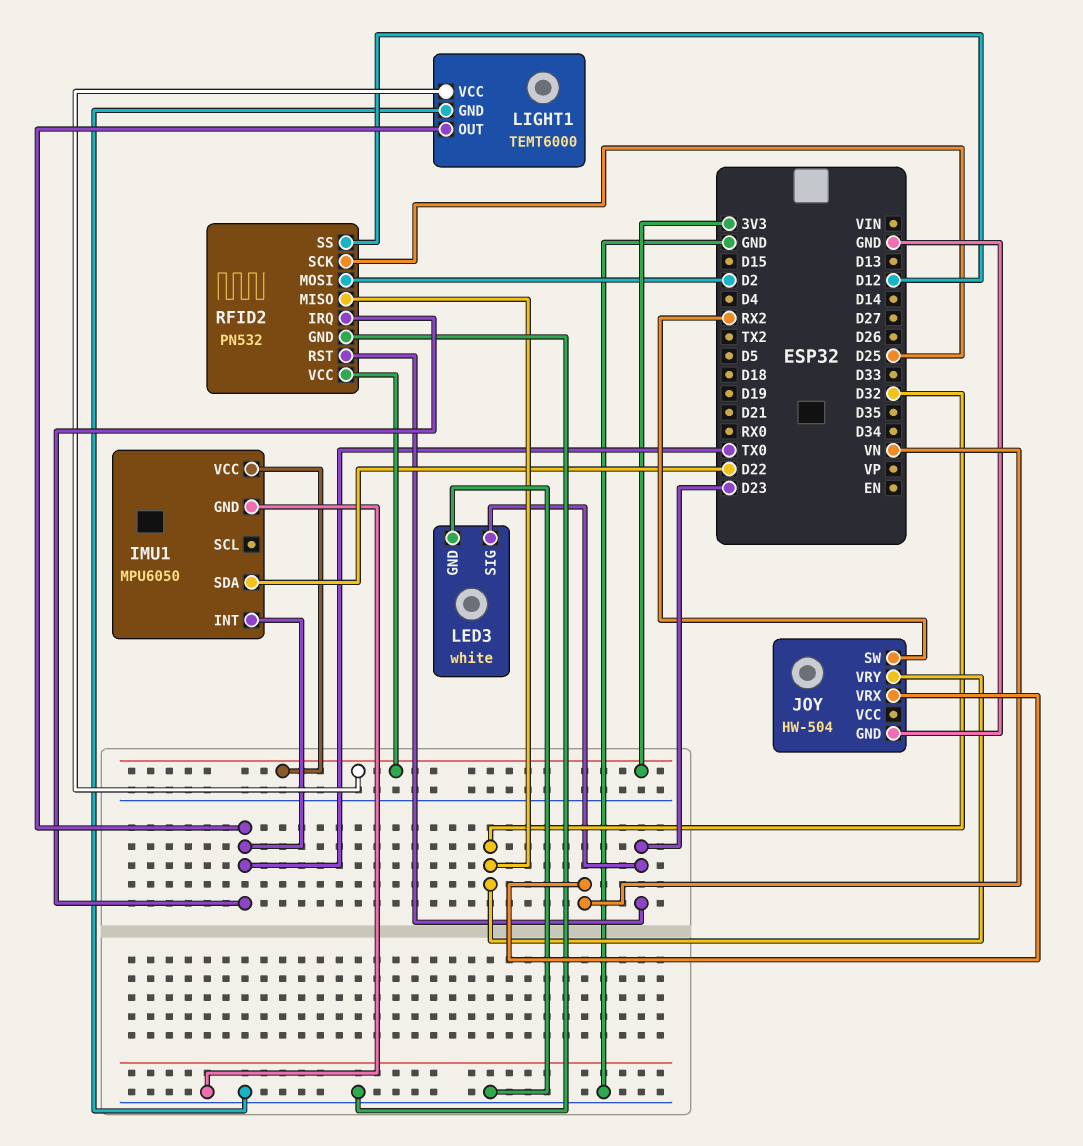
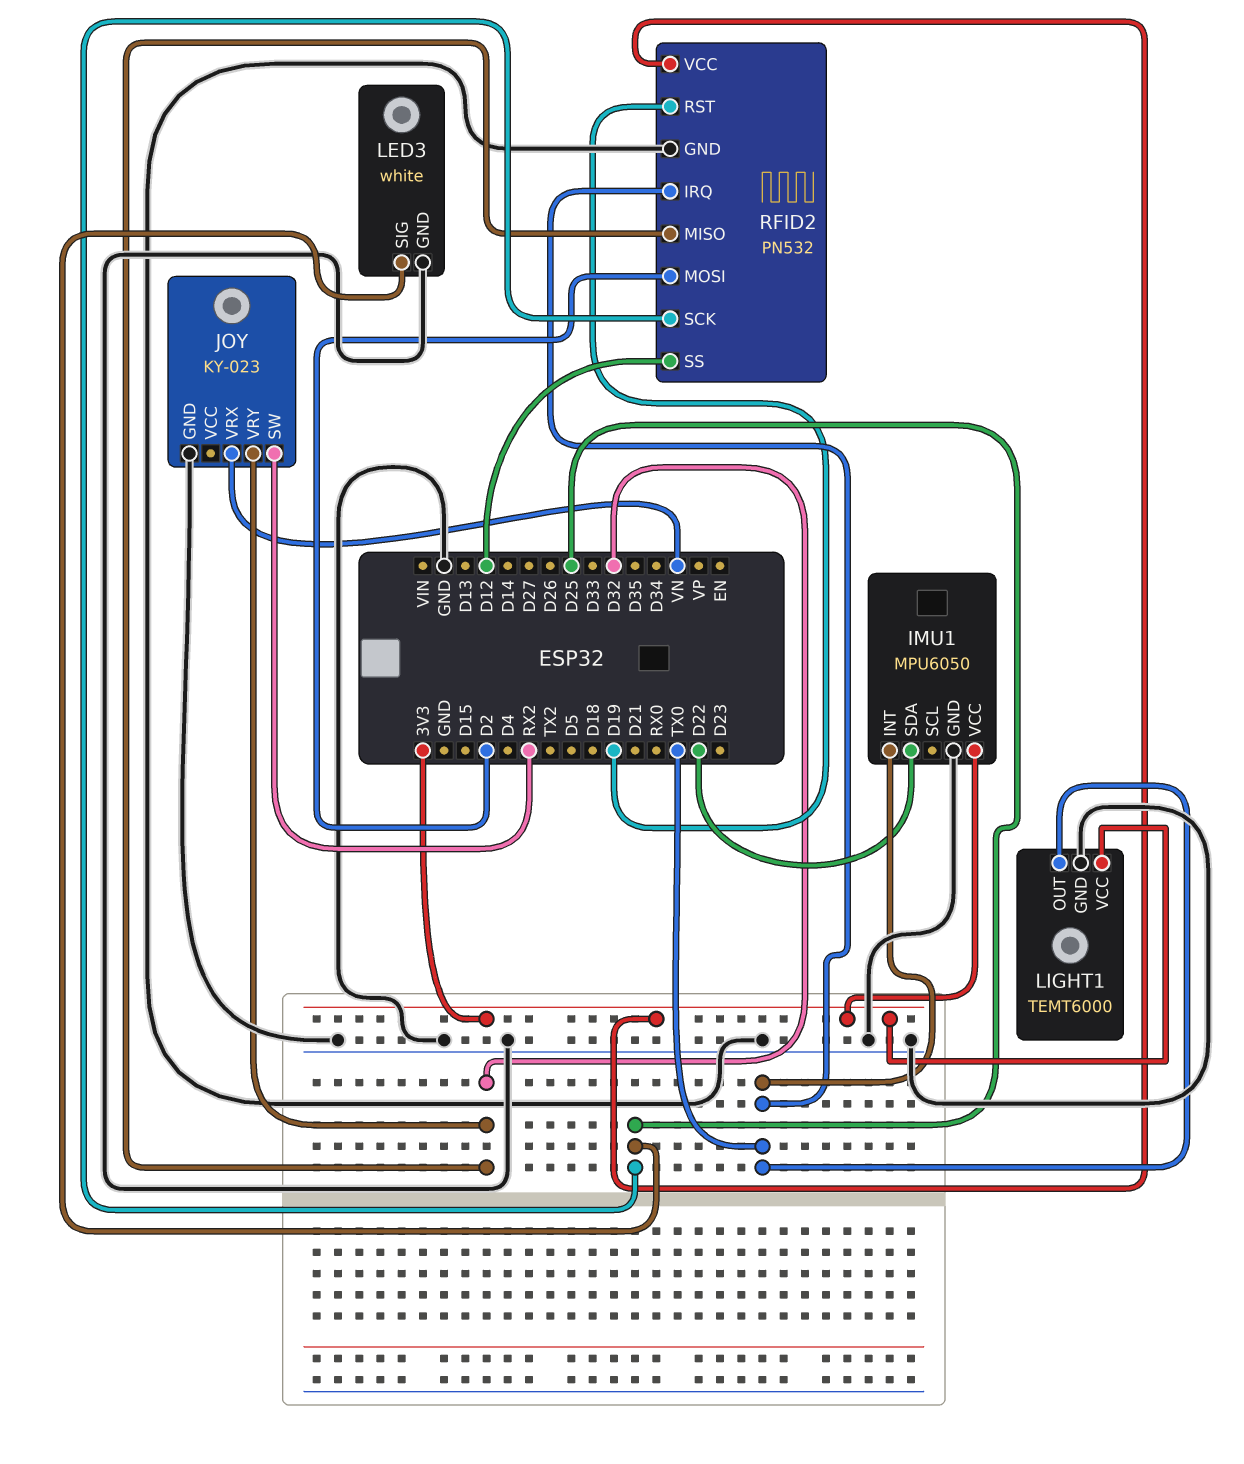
JOY: HW-504 -> KY-023
LED3 pin SIG: D23 -> D25
RFID2 pin RST: D23 -> D19

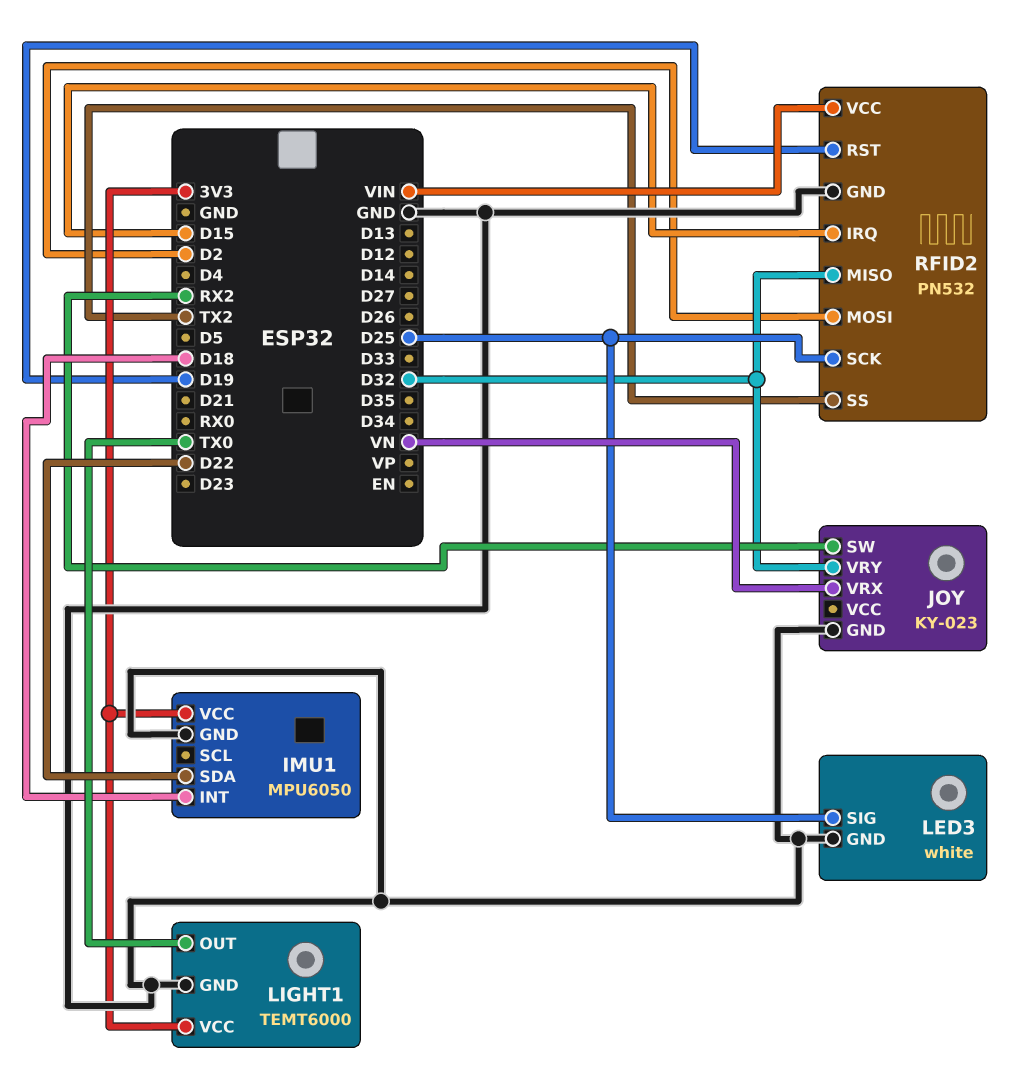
IMU1 pin INT: TX0 -> D18
RFID2 pin IRQ: TX0 -> D15
RFID2 pin SS: D12 -> TX2
RFID2 pin VCC: 3V3 -> VIN

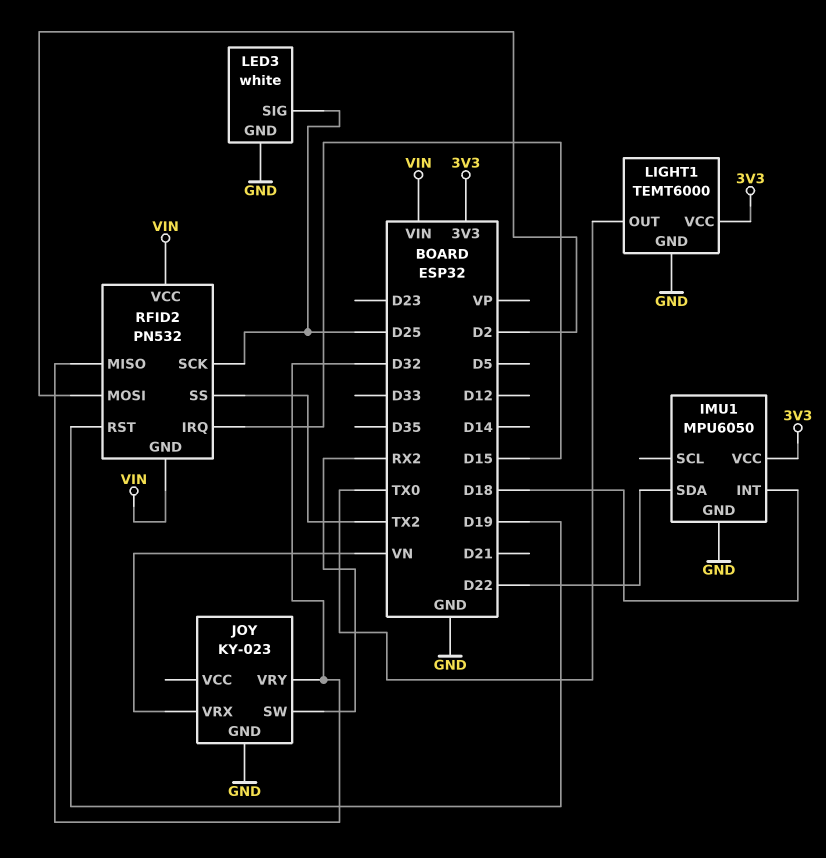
RFID2 pin GND: GND -> VIN

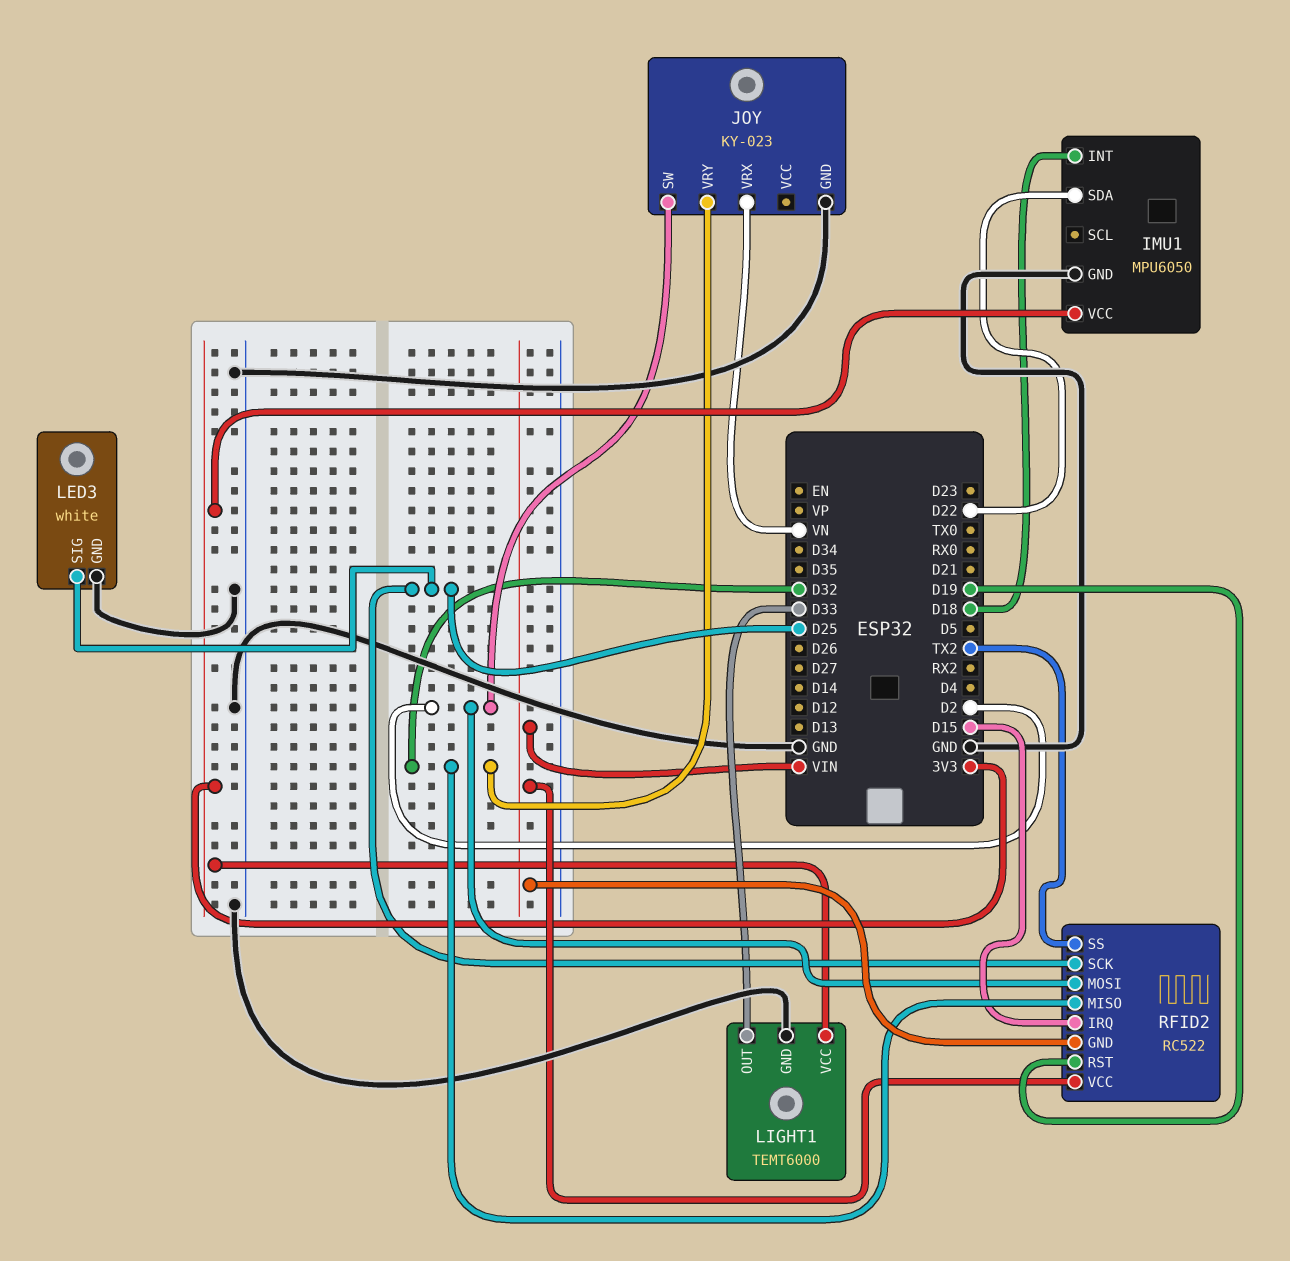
JOY pin SW: RX2 -> D2
LIGHT1 pin OUT: TX0 -> D33
RFID2: PN532 -> RC522

